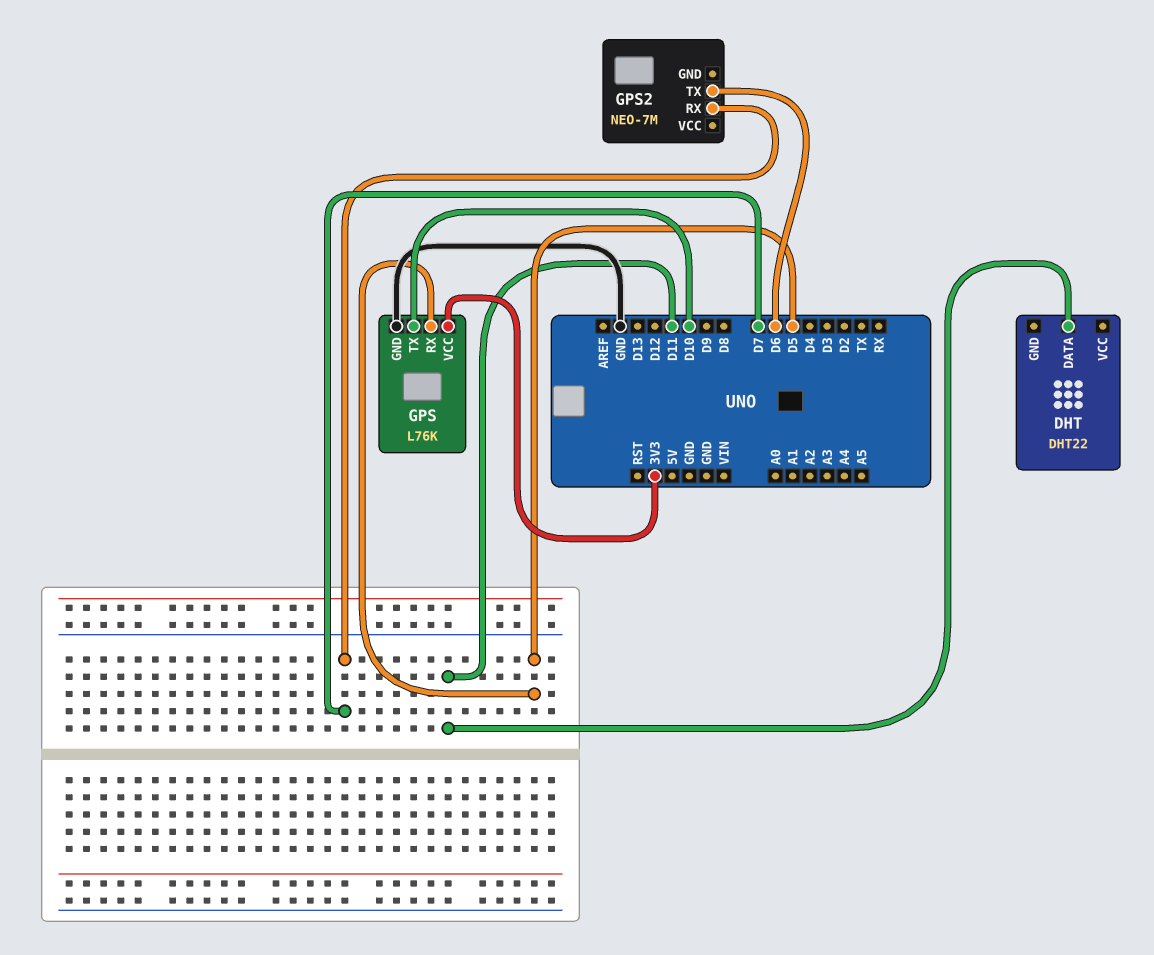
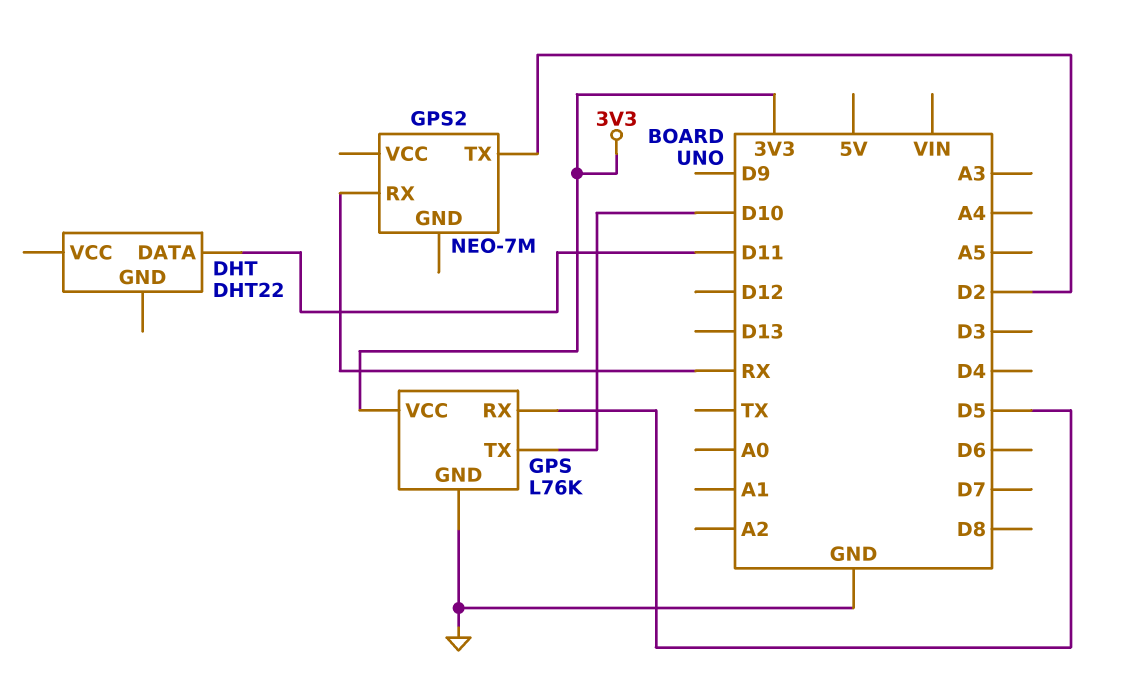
GPS2 pin RX: D7 -> RX
GPS2 pin TX: D6 -> D2

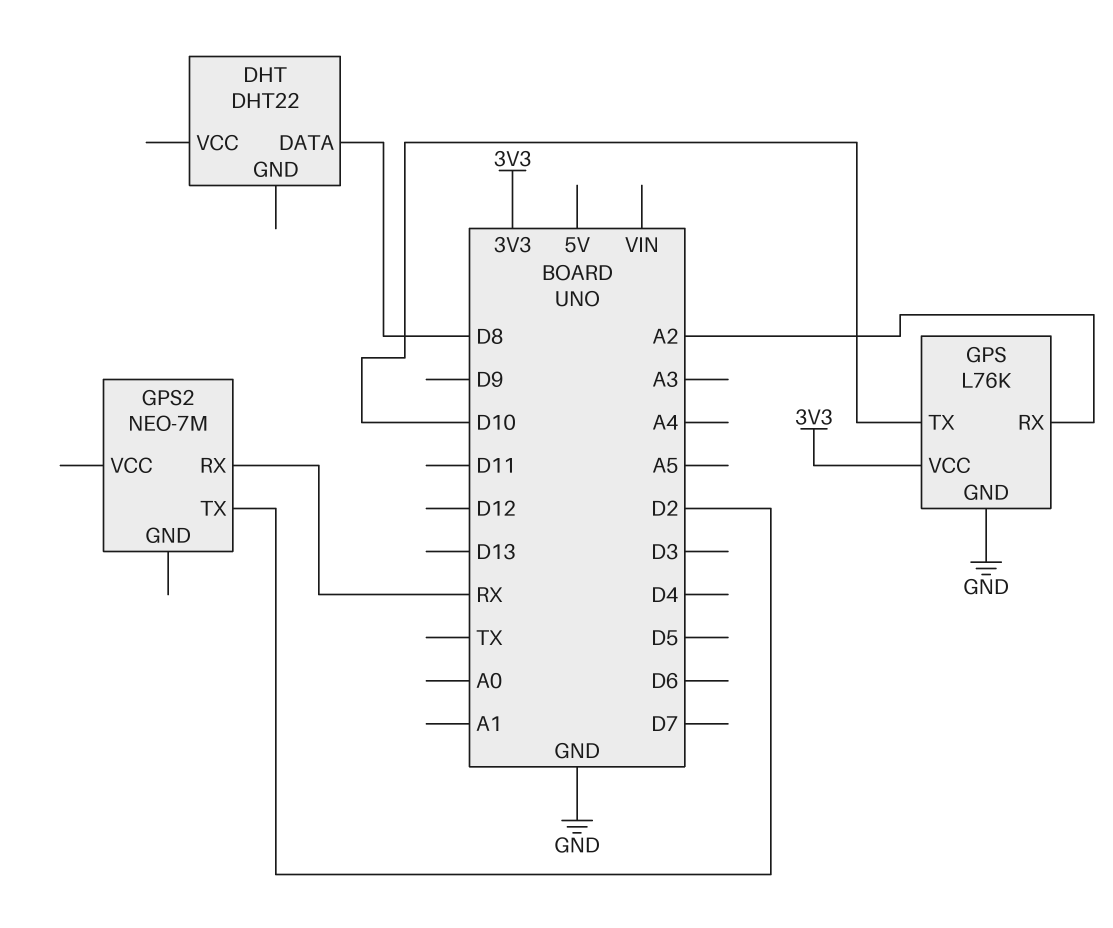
DHT pin DATA: D11 -> D8
GPS pin RX: D5 -> A2

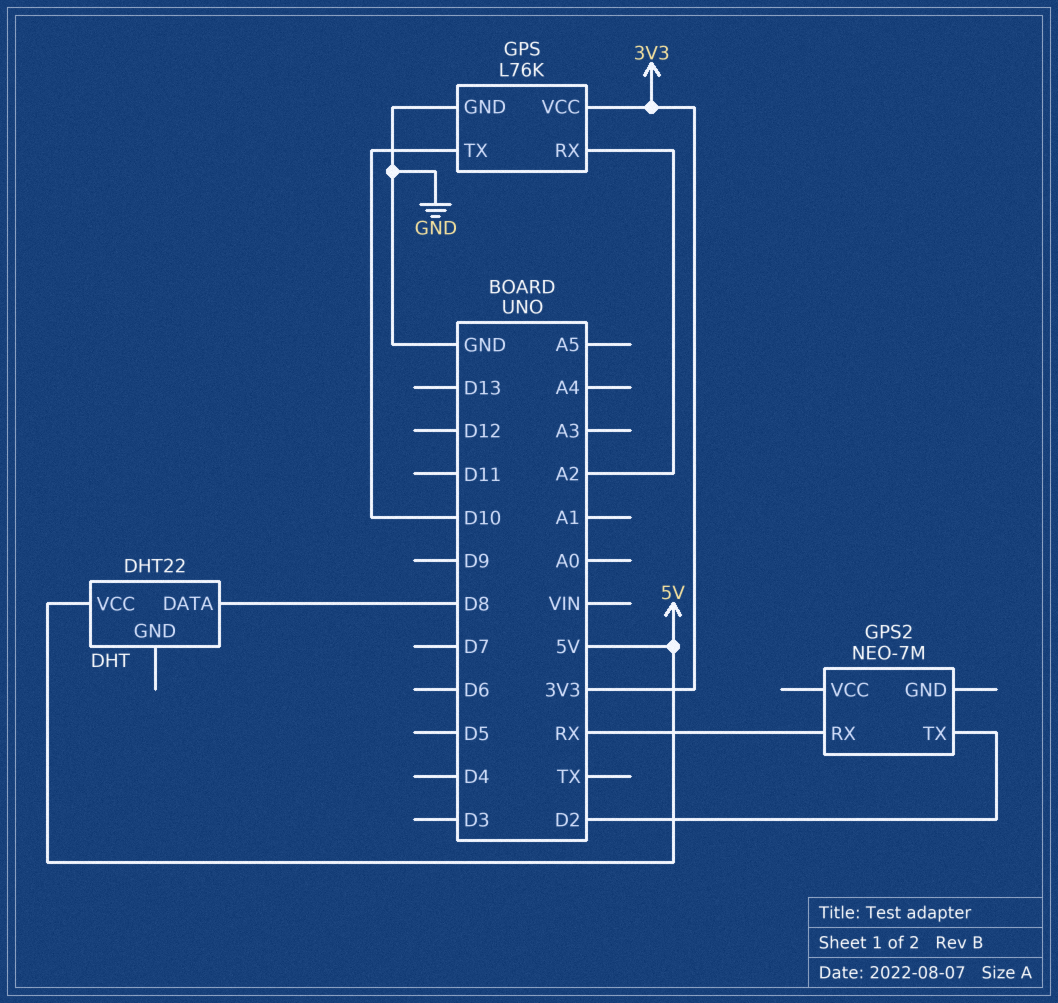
DHT pin VCC: none -> 5V

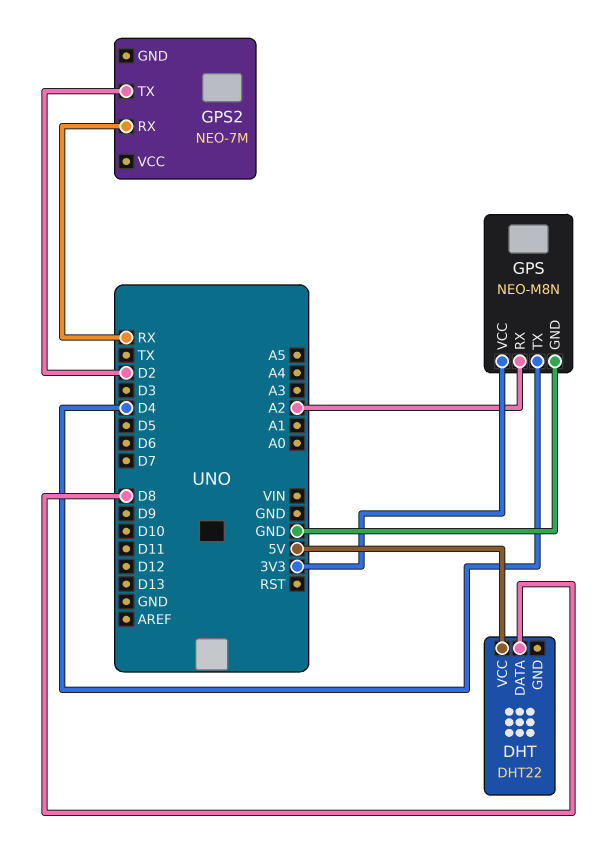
GPS: L76K -> NEO-M8N
GPS pin TX: D10 -> D4

